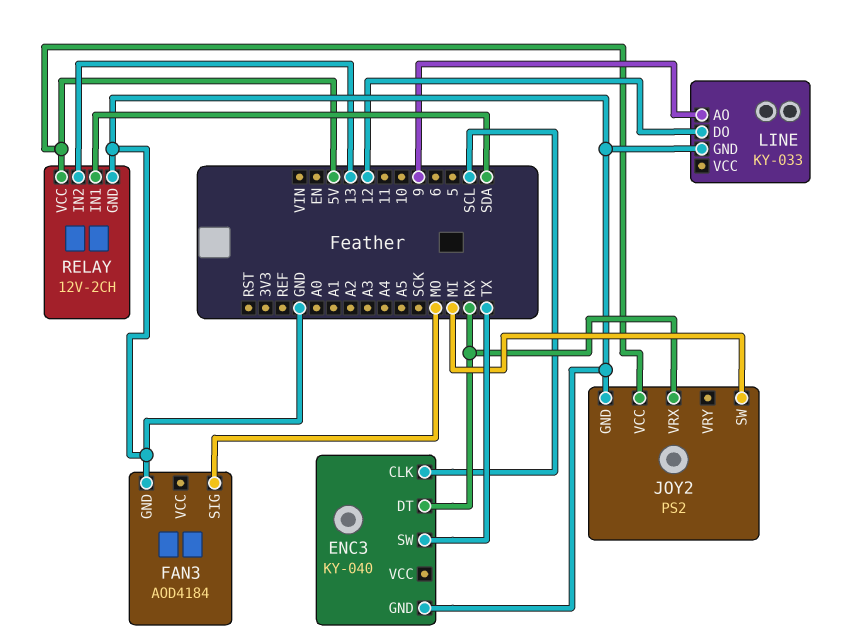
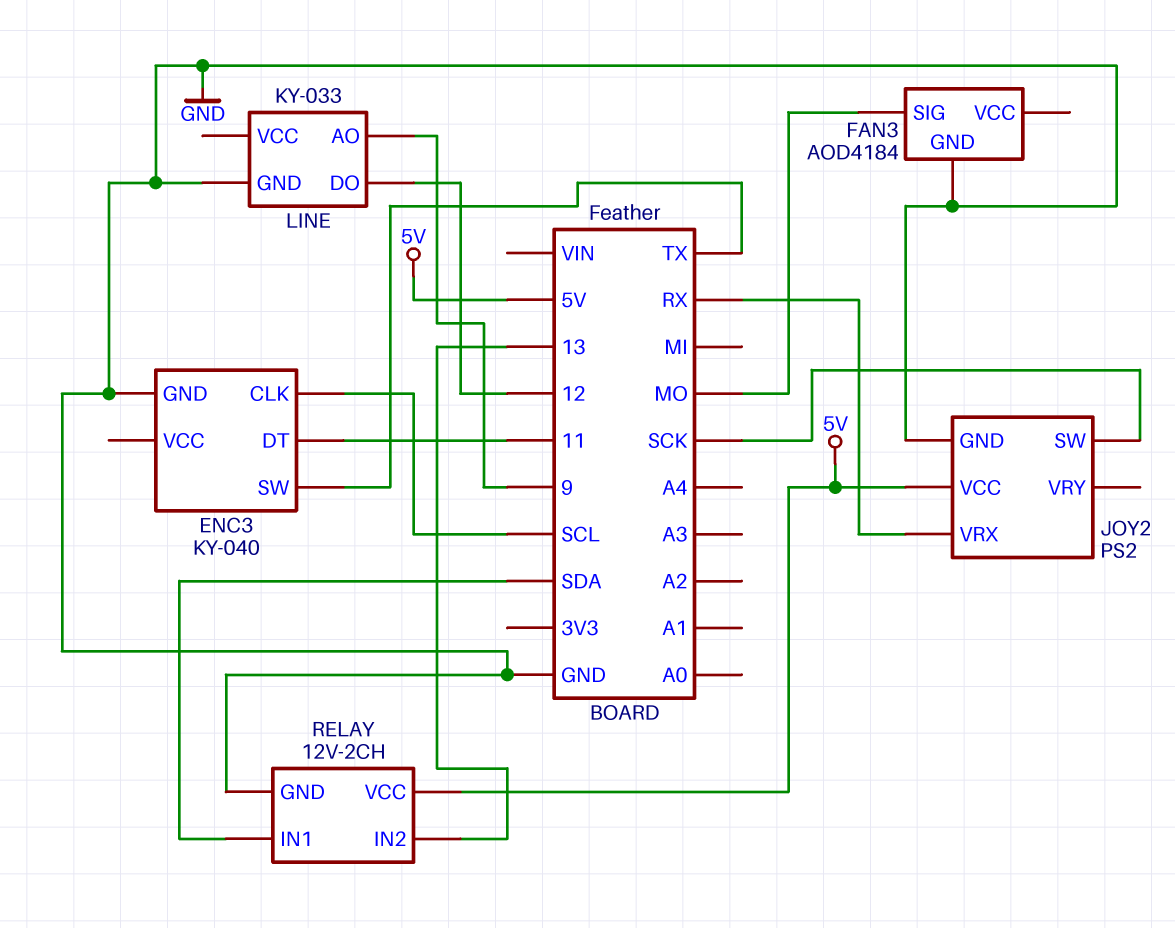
ENC3 pin DT: RX -> 11
JOY2 pin SW: MI -> SCK

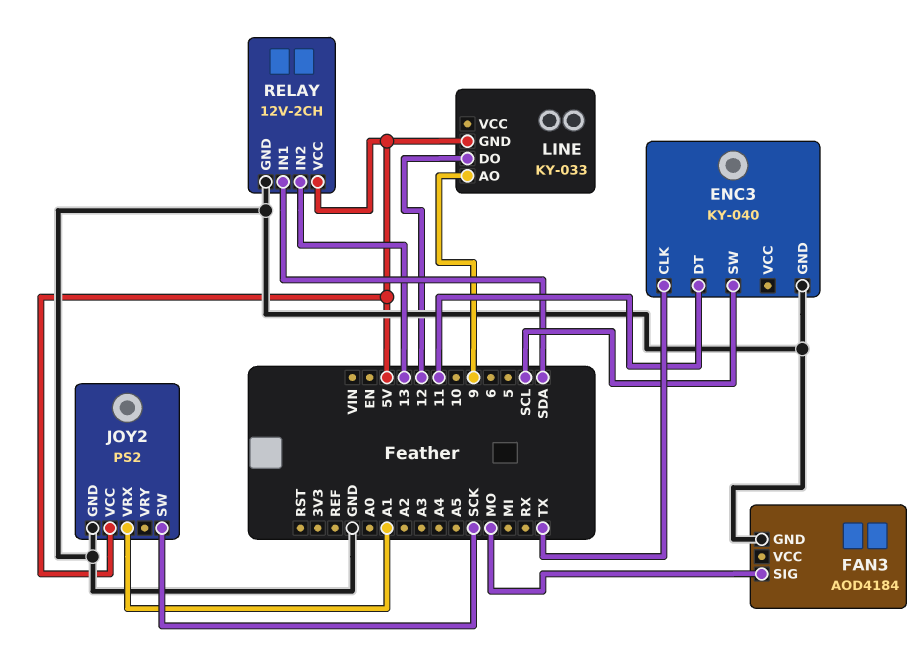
ENC3 pin CLK: SCL -> TX
ENC3 pin SW: TX -> SCL
JOY2 pin VRX: RX -> A1
LINE pin GND: GND -> 5V

